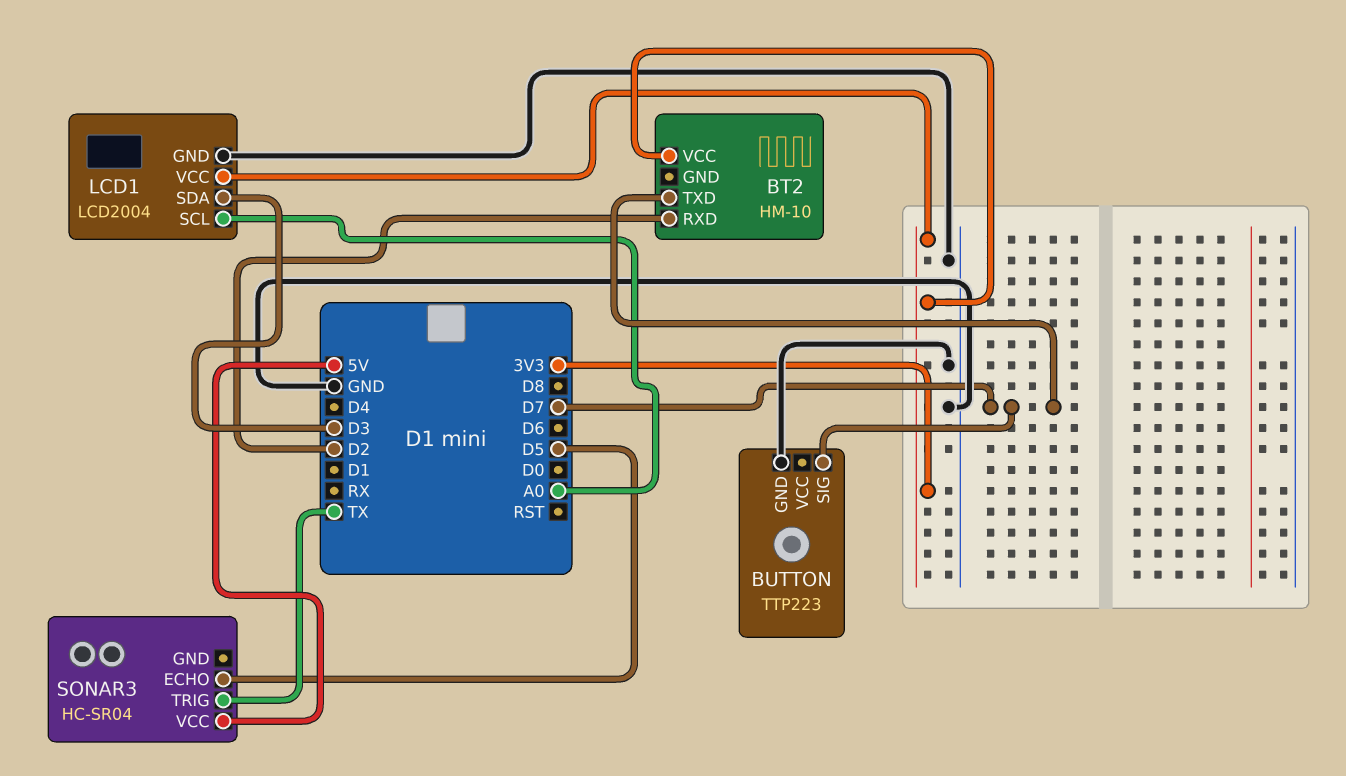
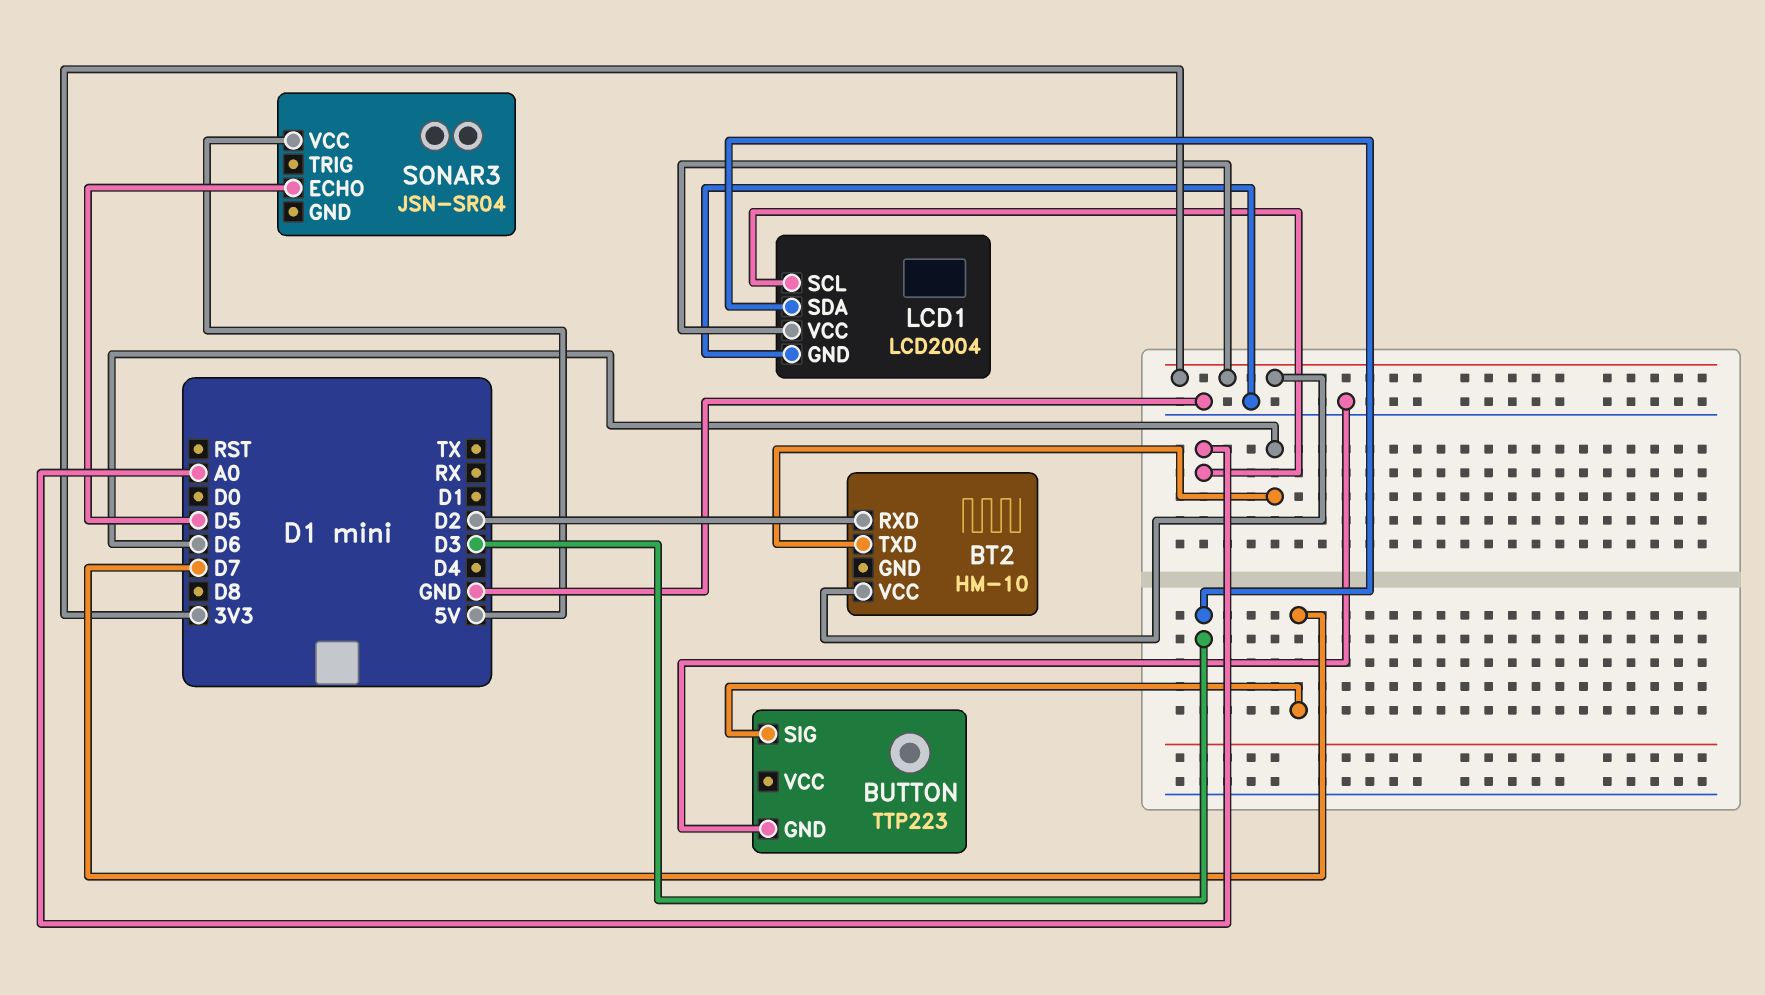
BT2 pin TXD: D7 -> D6
SONAR3: HC-SR04 -> JSN-SR04
SONAR3 pin TRIG: TX -> none

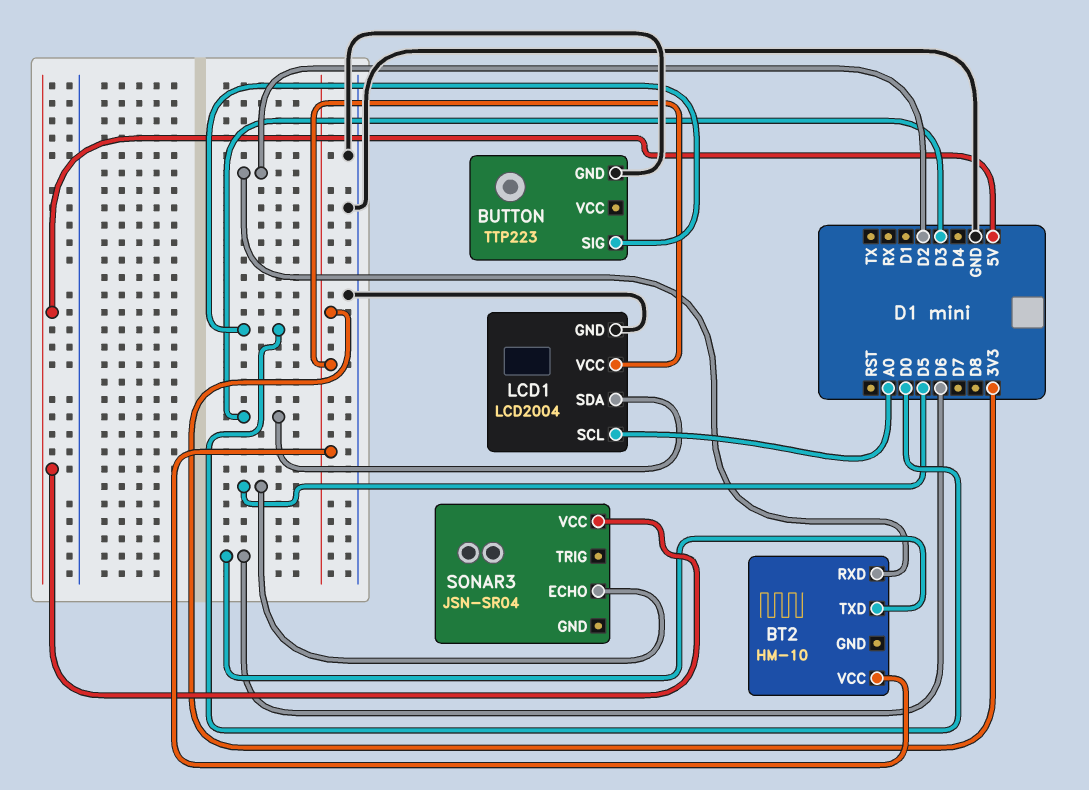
BUTTON pin SIG: D7 -> D0

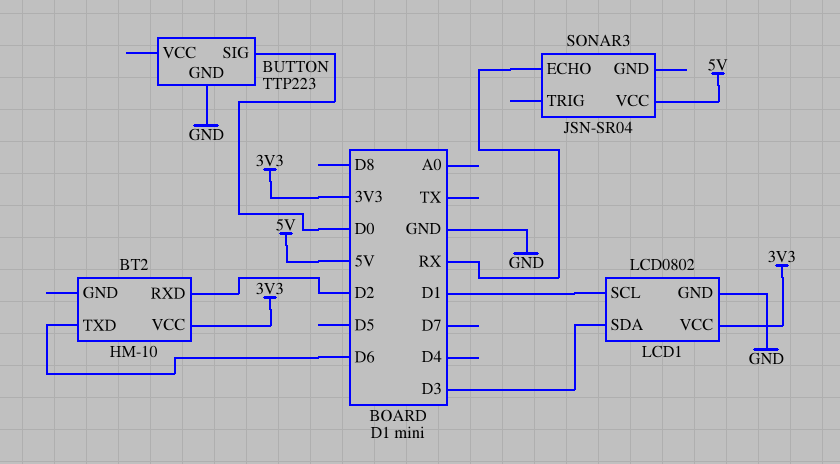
LCD1: LCD2004 -> LCD0802
LCD1 pin SCL: A0 -> D1
SONAR3 pin ECHO: D5 -> RX

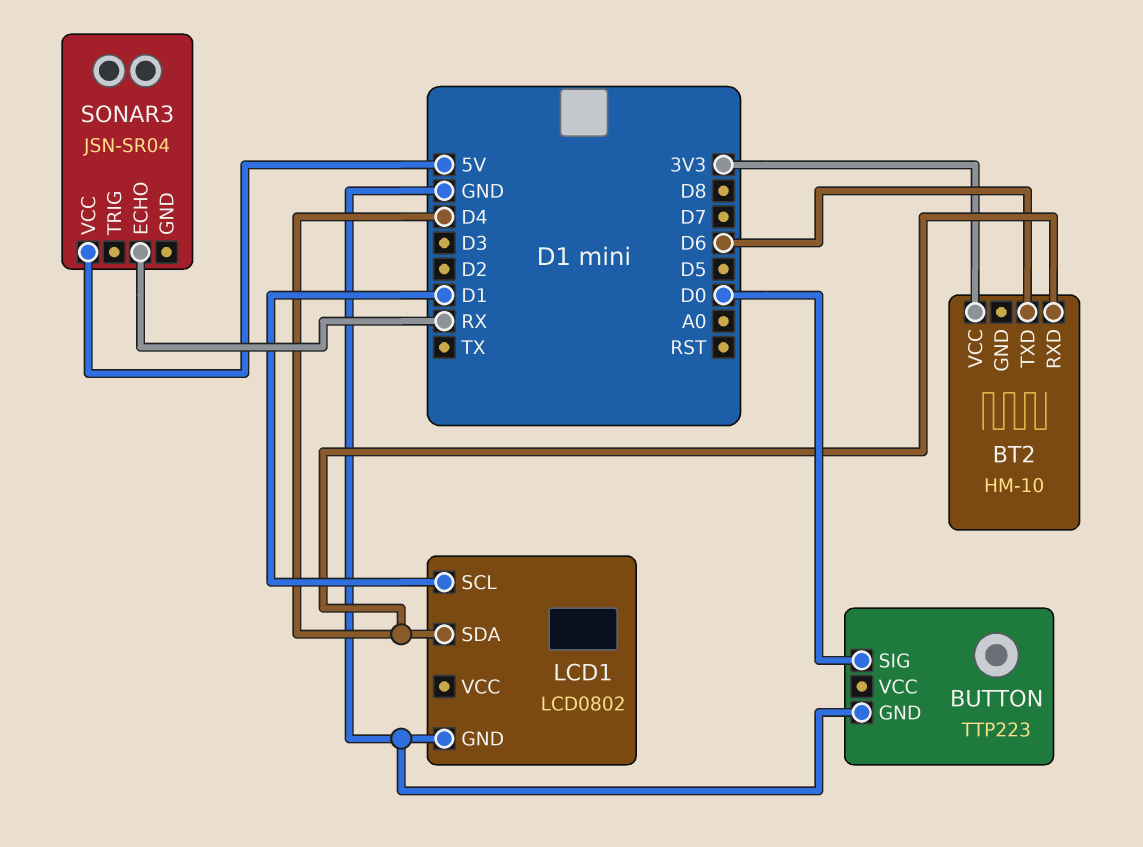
BT2 pin RXD: D2 -> D4
LCD1 pin SDA: D3 -> D4
LCD1 pin VCC: 3V3 -> none

